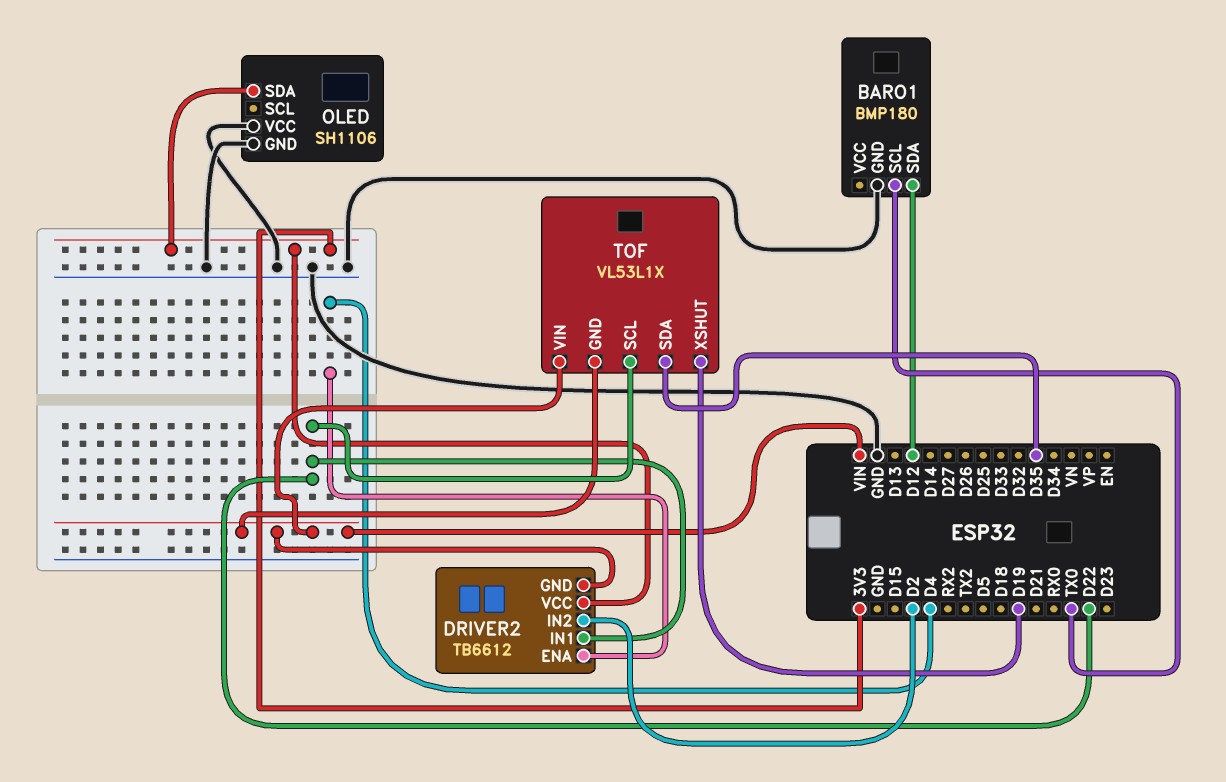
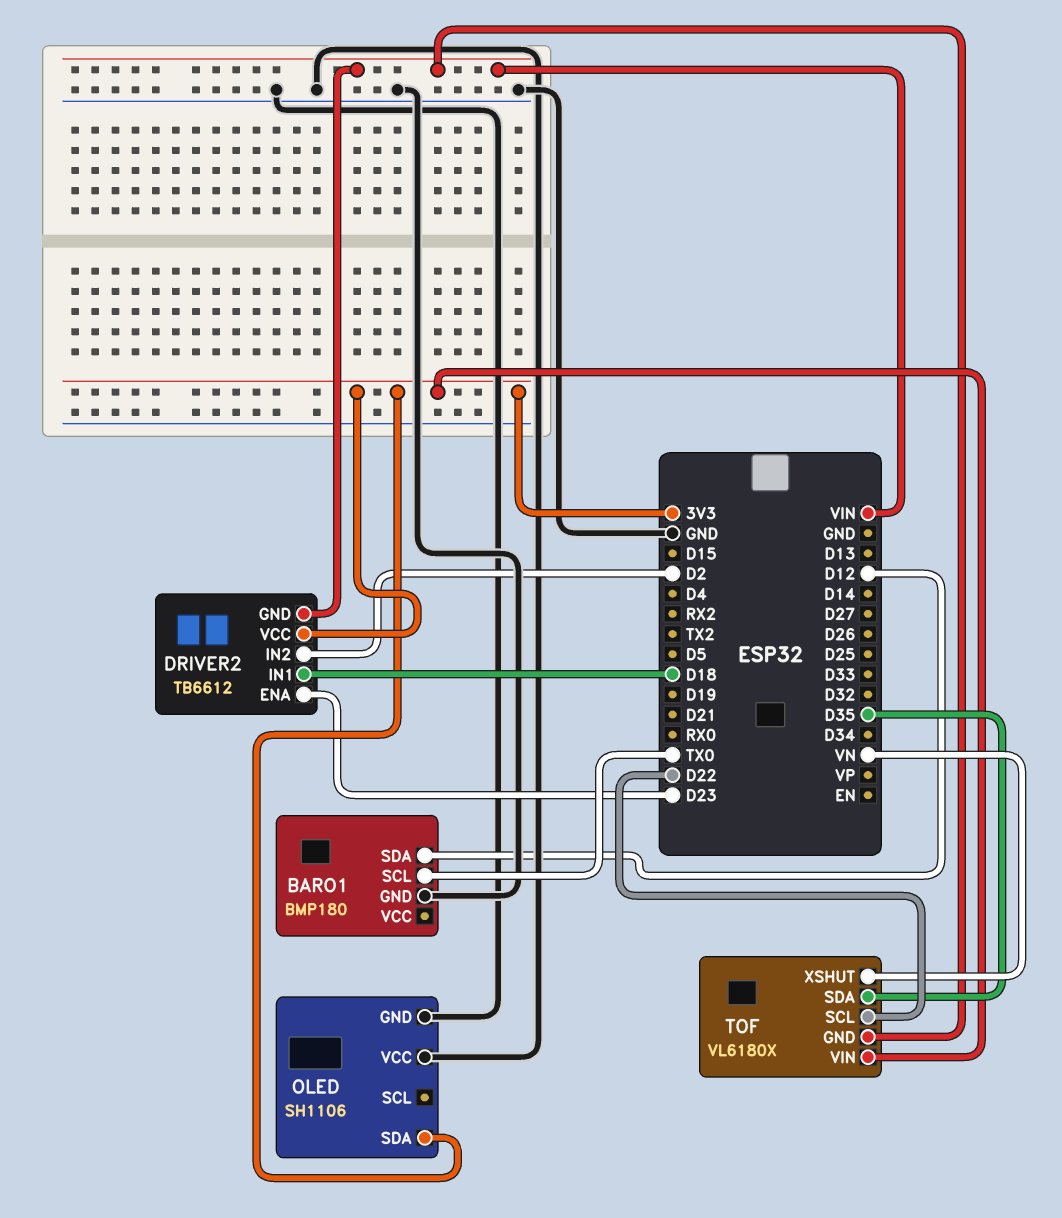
DRIVER2 pin ENA: D4 -> D23
DRIVER2 pin IN1: D22 -> D18
TOF: VL53L1X -> VL6180X
TOF pin VIN: VIN -> 3V3
TOF pin XSHUT: D19 -> VN

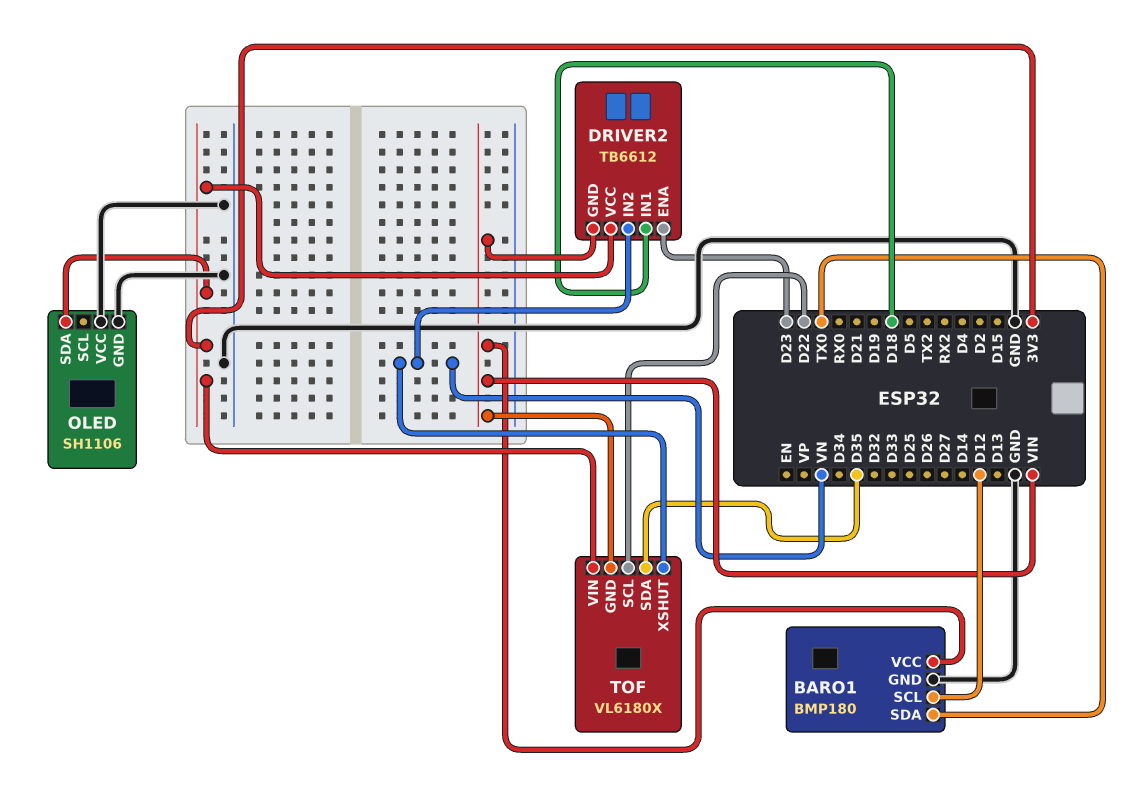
BARO1 pin SCL: TX0 -> D12
BARO1 pin SDA: D12 -> TX0
BARO1 pin VCC: none -> VIN
DRIVER2 pin IN2: D2 -> VN

